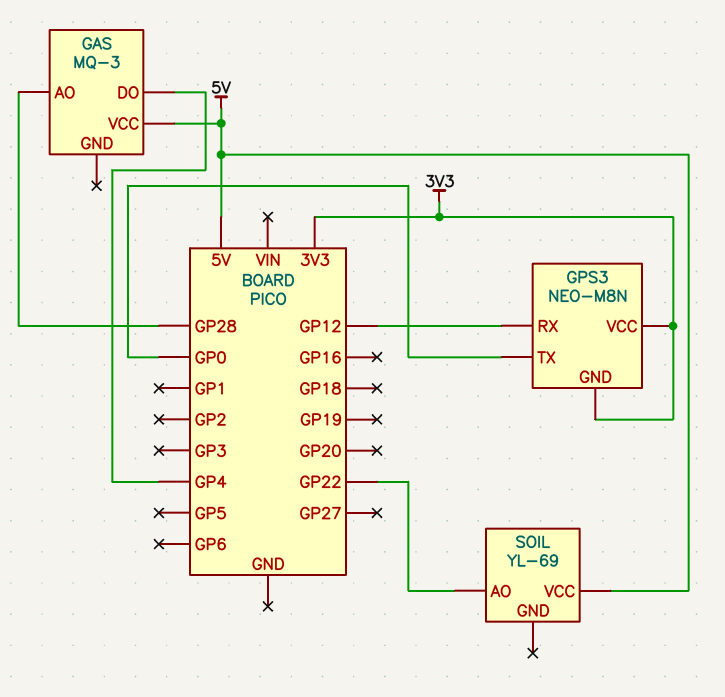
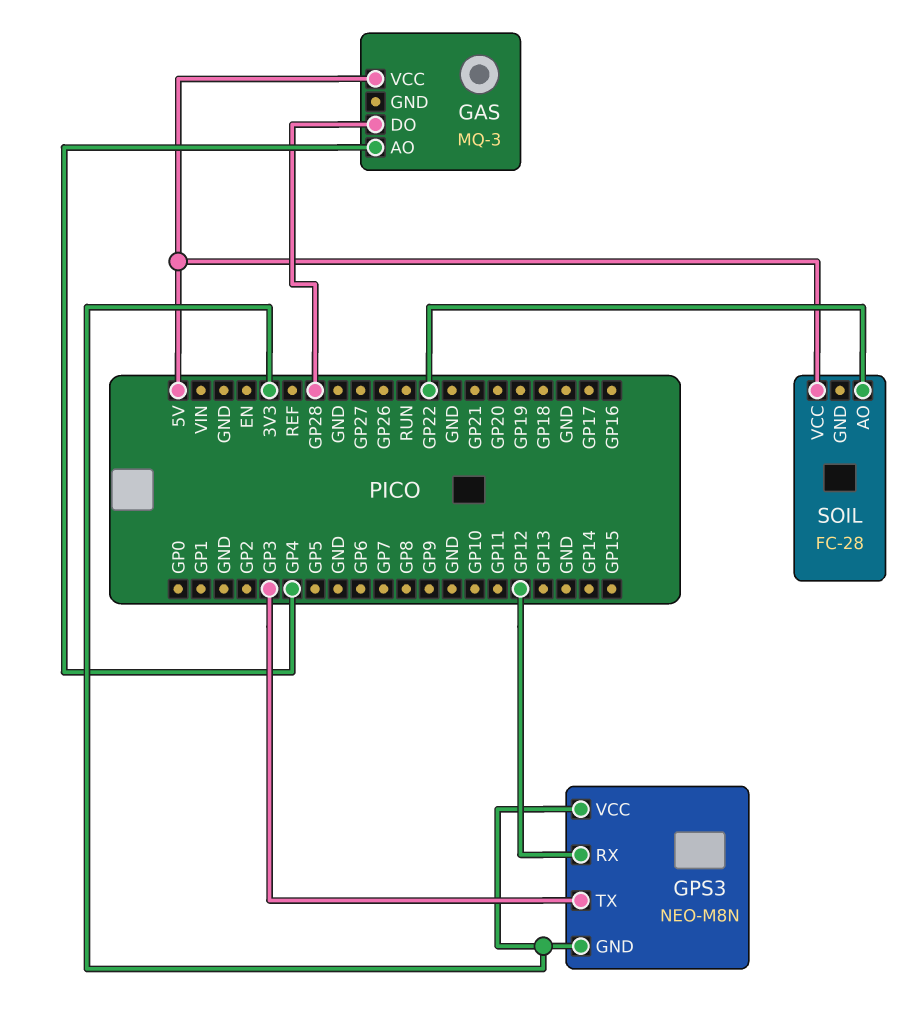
GAS pin AO: GP28 -> GP4
GAS pin DO: GP4 -> GP28
GPS3 pin TX: GP0 -> GP3
SOIL: YL-69 -> FC-28

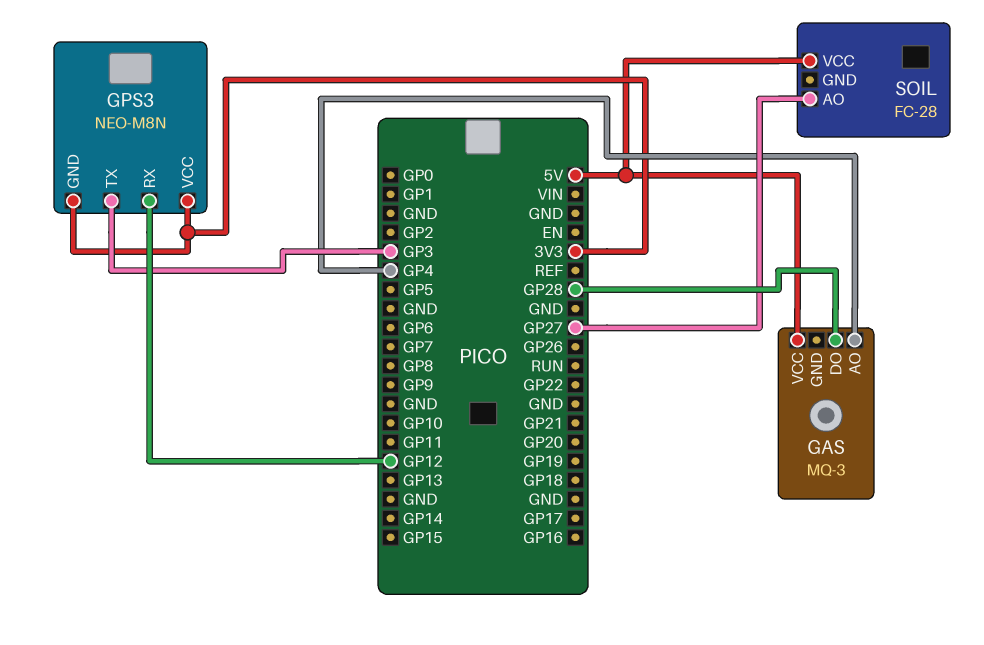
SOIL pin AO: GP22 -> GP27

